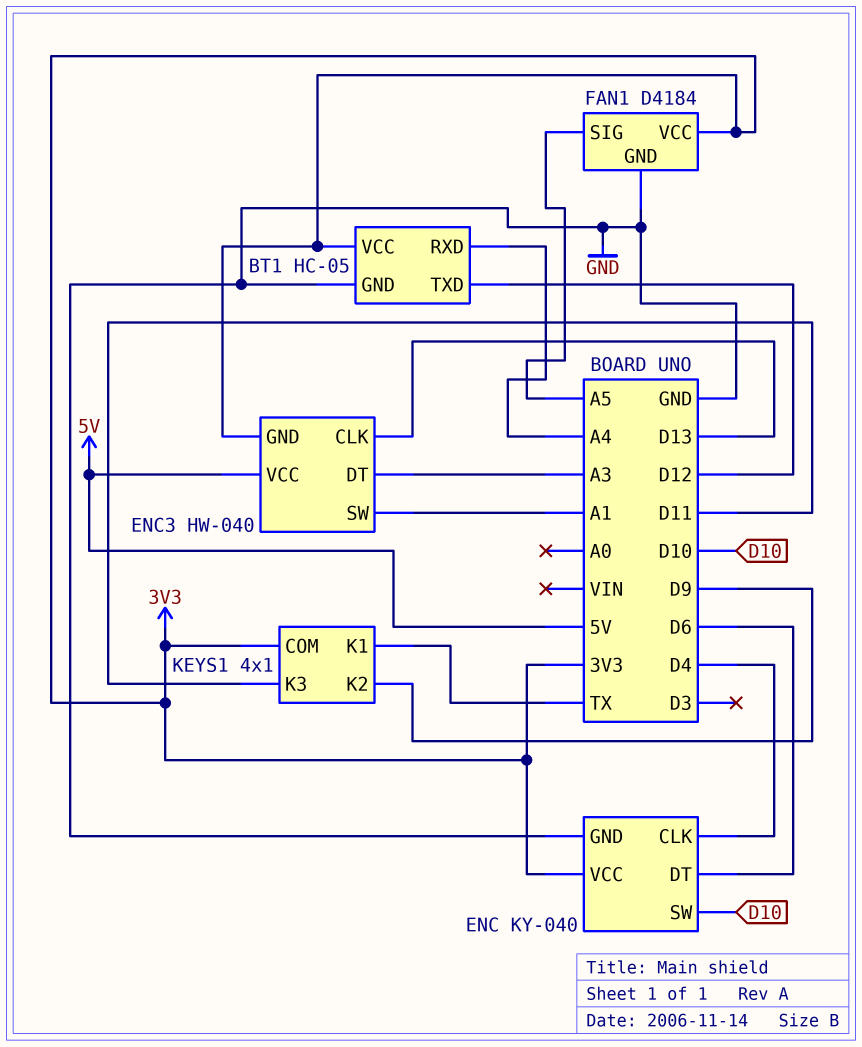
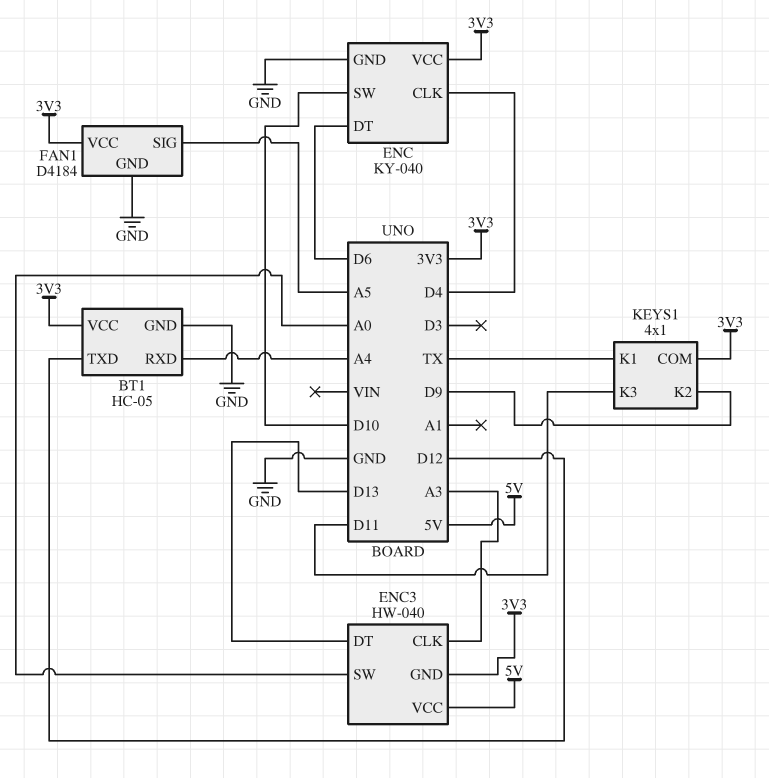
ENC3 pin CLK: D13 -> A3
ENC3 pin DT: A3 -> D13
ENC3 pin SW: A1 -> A0

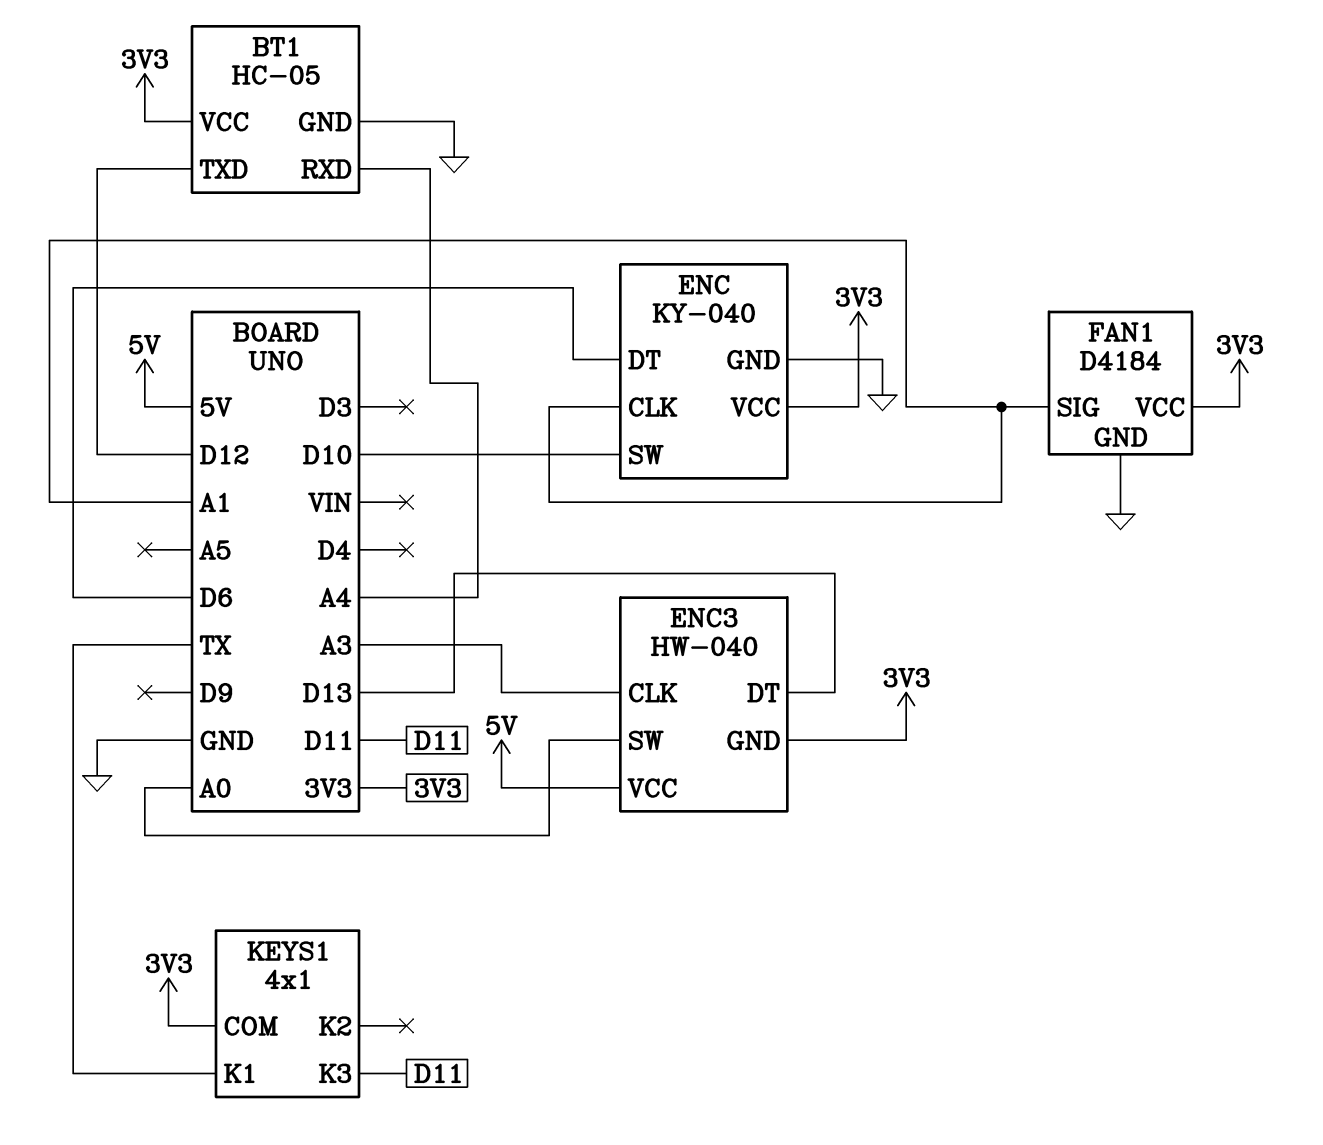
ENC pin CLK: D4 -> A1
FAN1 pin SIG: A5 -> A1
KEYS1 pin K2: D9 -> none

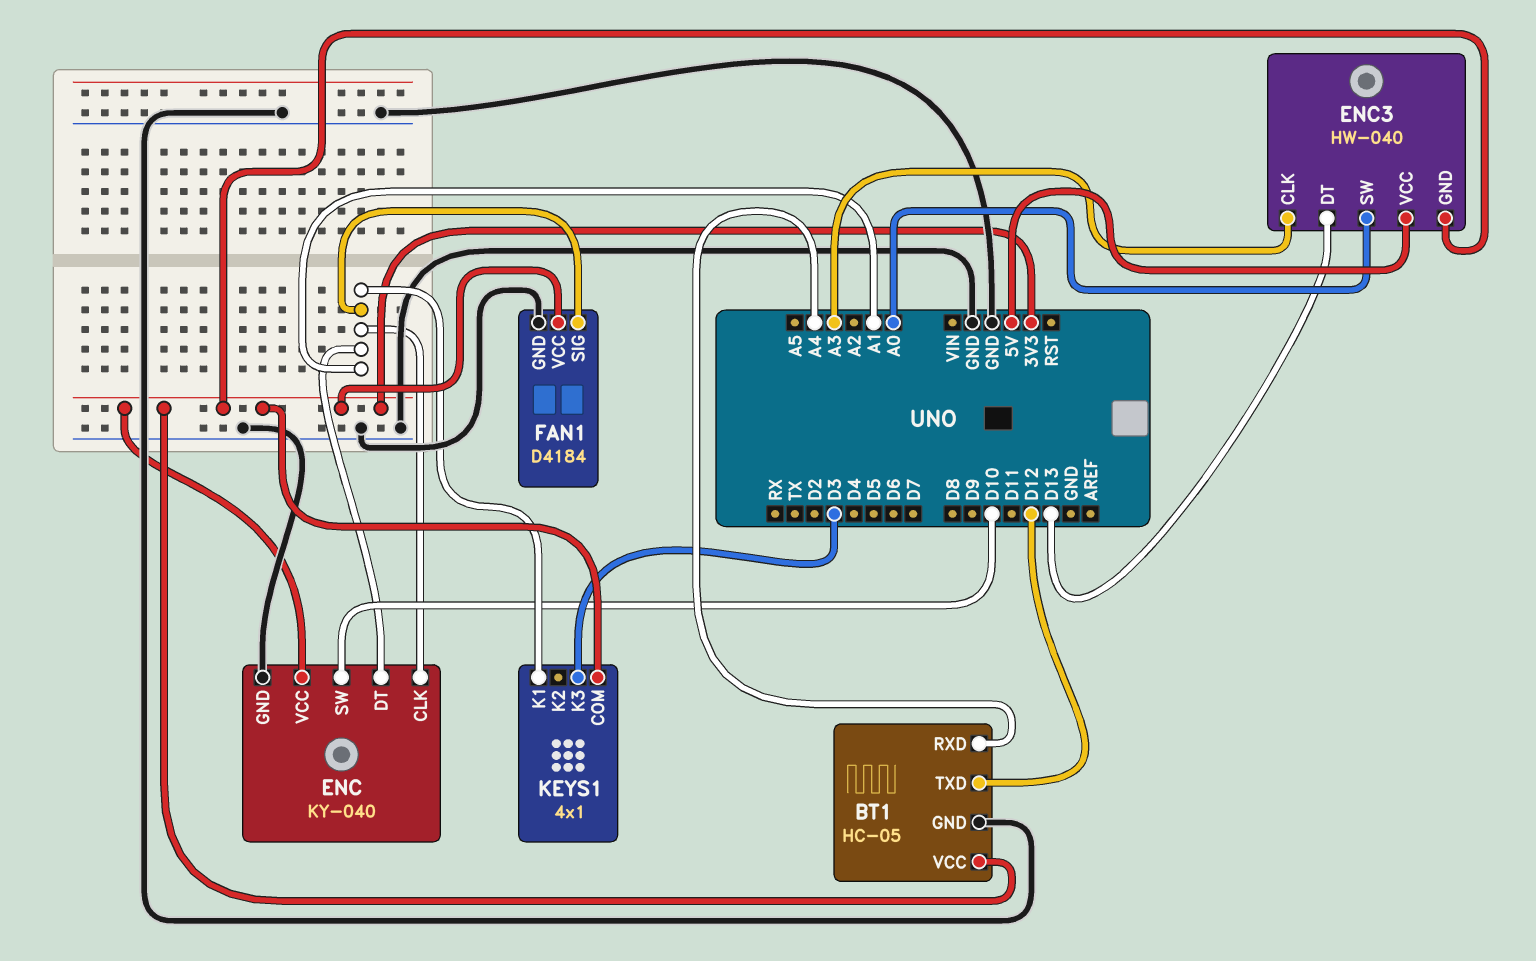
ENC pin DT: D6 -> A1
KEYS1 pin K1: TX -> A1
KEYS1 pin K3: D11 -> D3

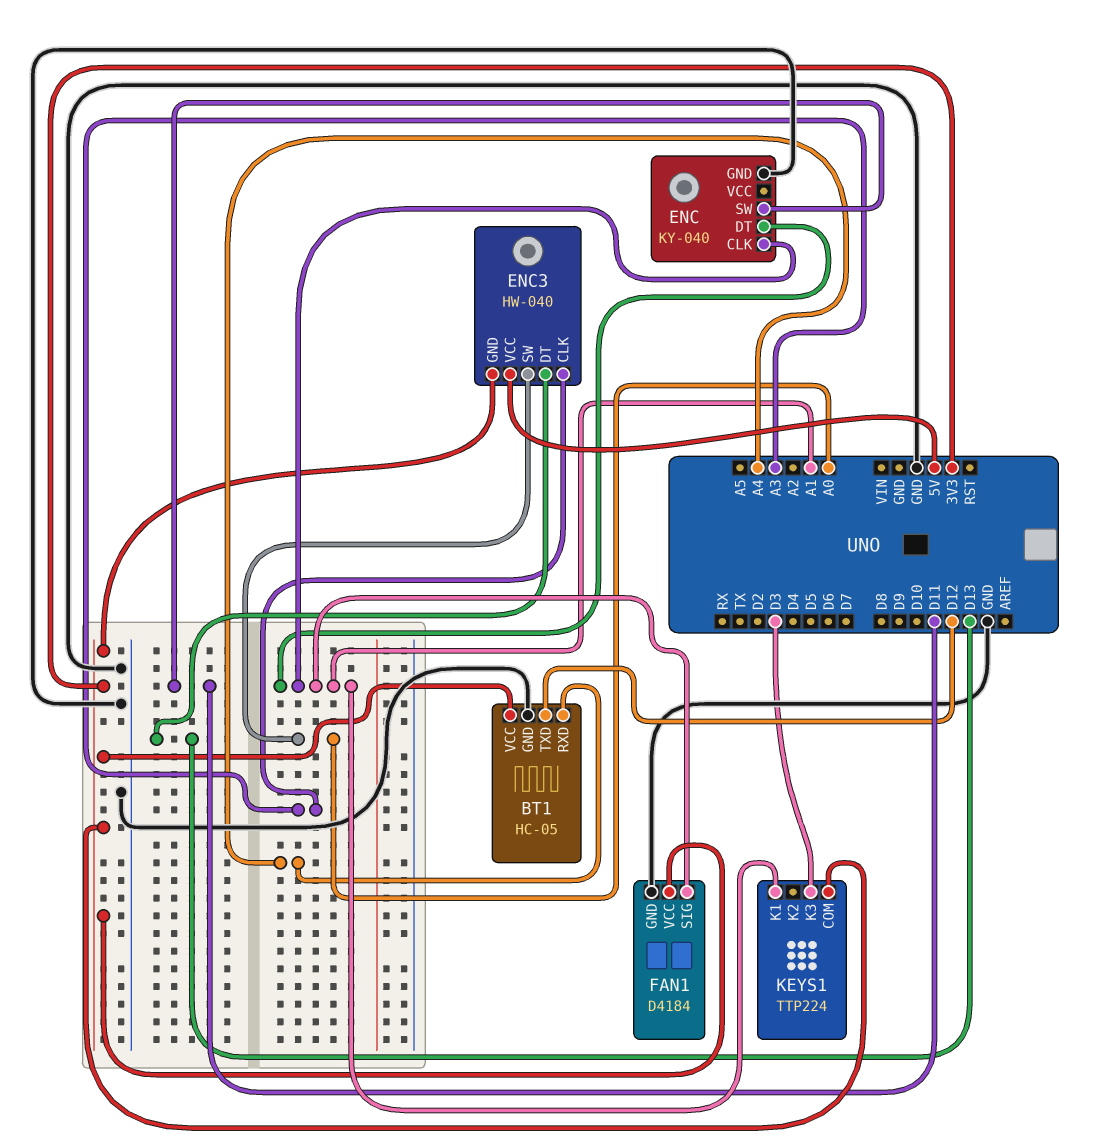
ENC pin SW: D10 -> D11
ENC pin VCC: 3V3 -> none
KEYS1: 4x1 -> TTP224

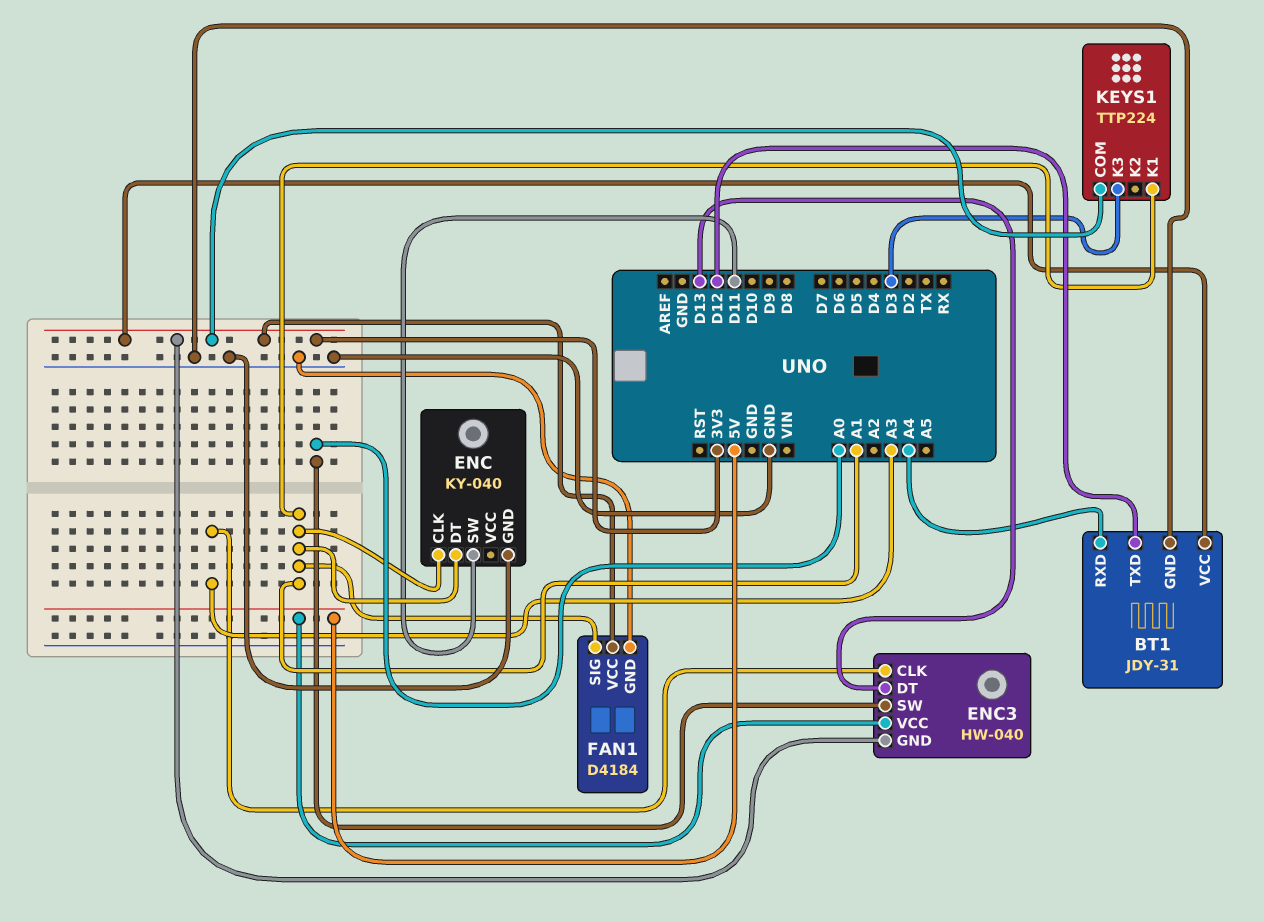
BT1: HC-05 -> JDY-31

